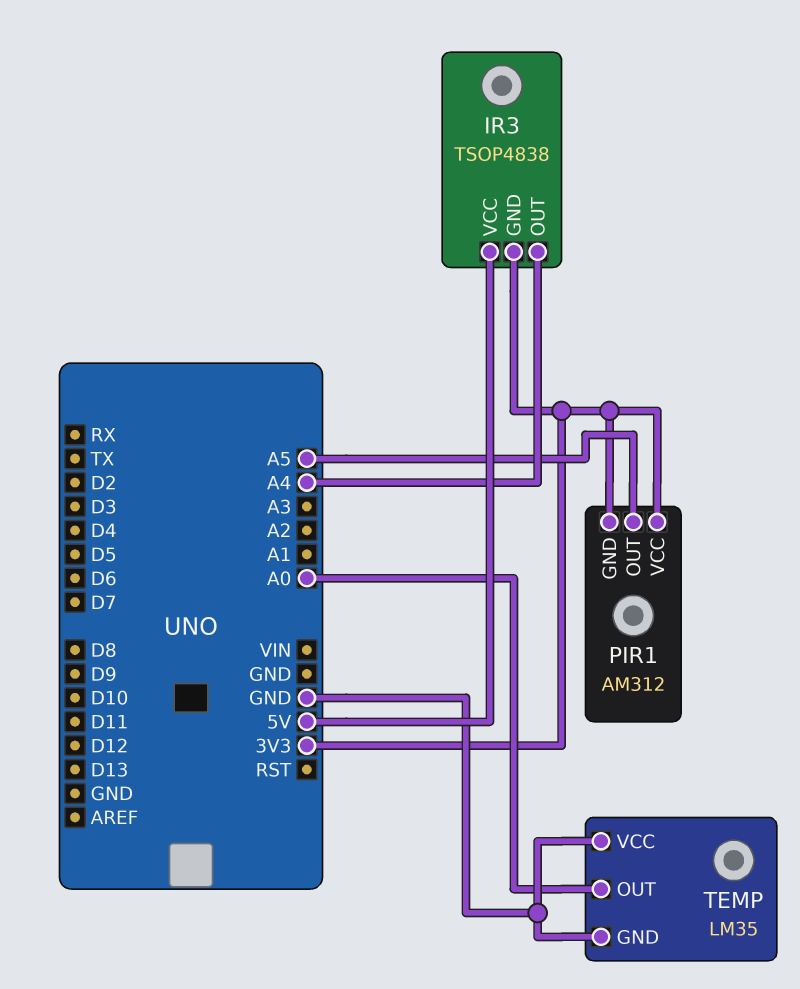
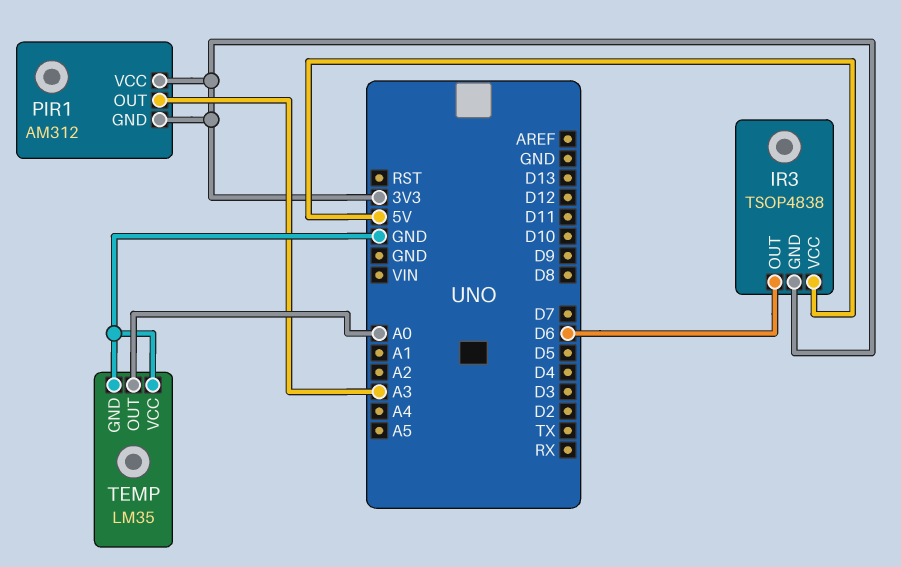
IR3 pin OUT: A4 -> D6
PIR1 pin OUT: A5 -> A3

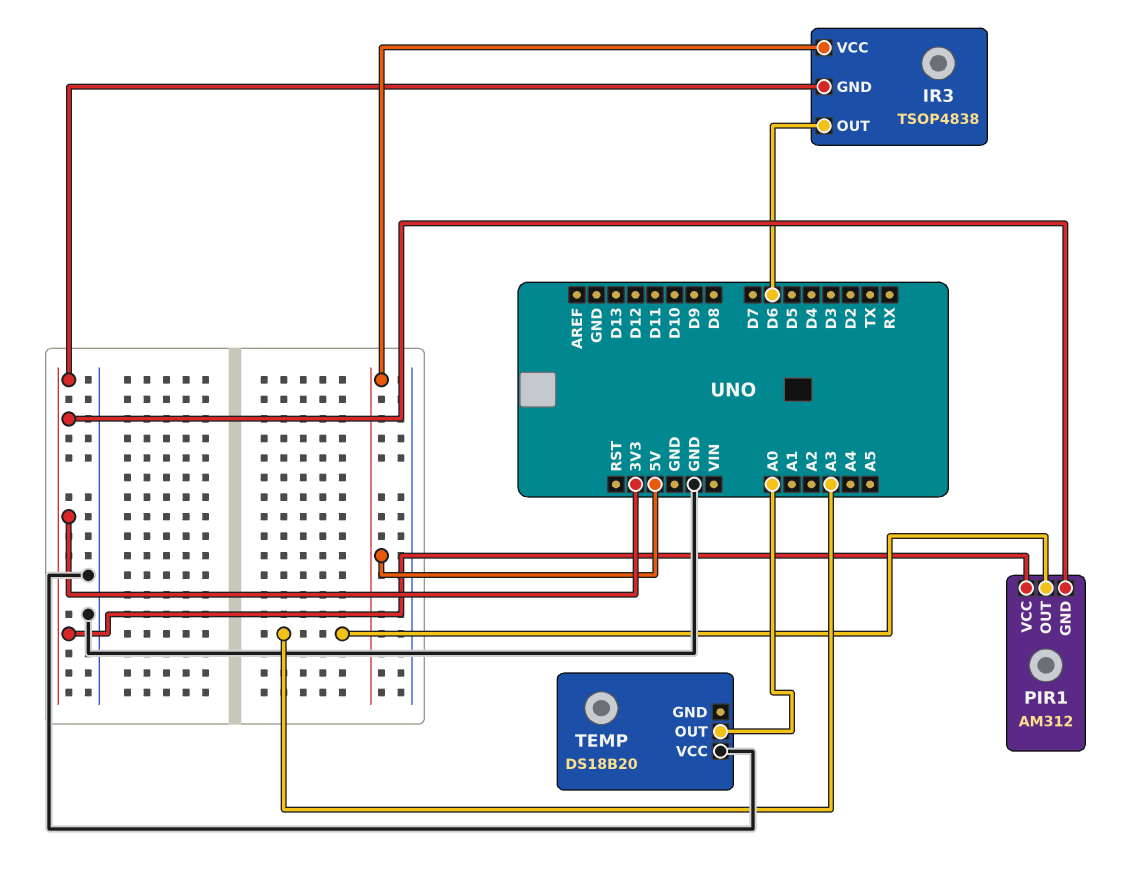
TEMP: LM35 -> DS18B20
TEMP pin GND: GND -> none

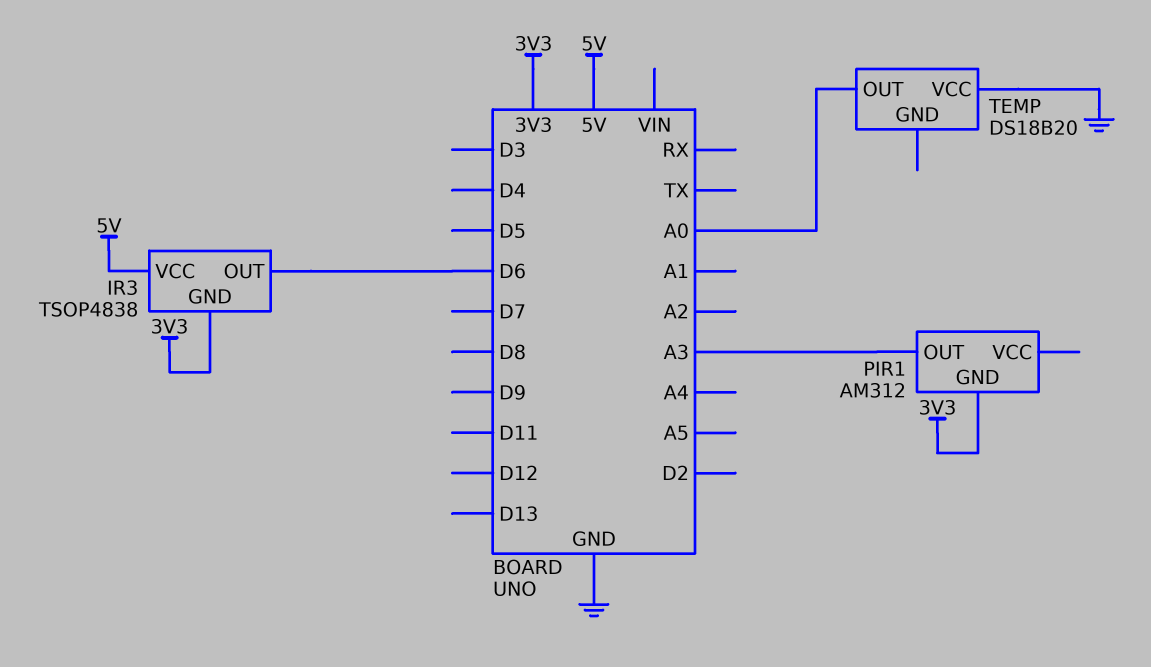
PIR1 pin VCC: 3V3 -> none

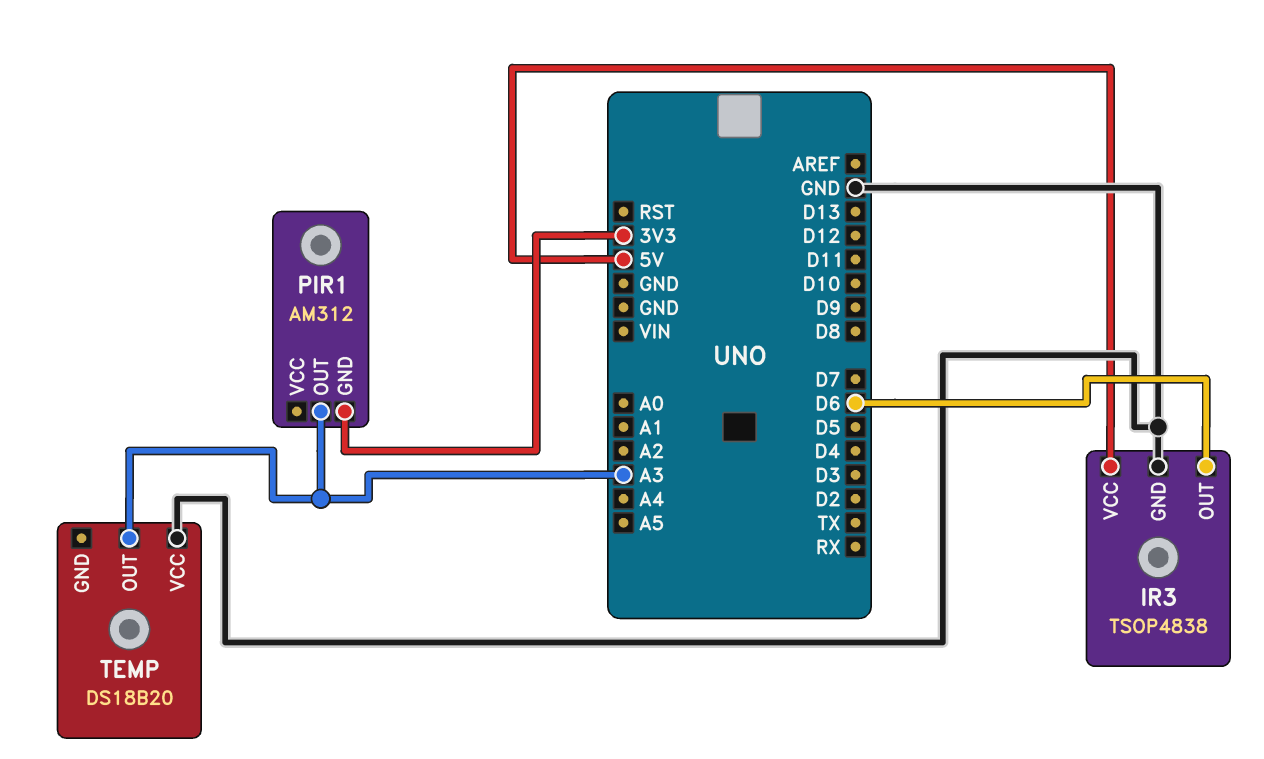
IR3 pin GND: 3V3 -> GND
TEMP pin OUT: A0 -> A3

